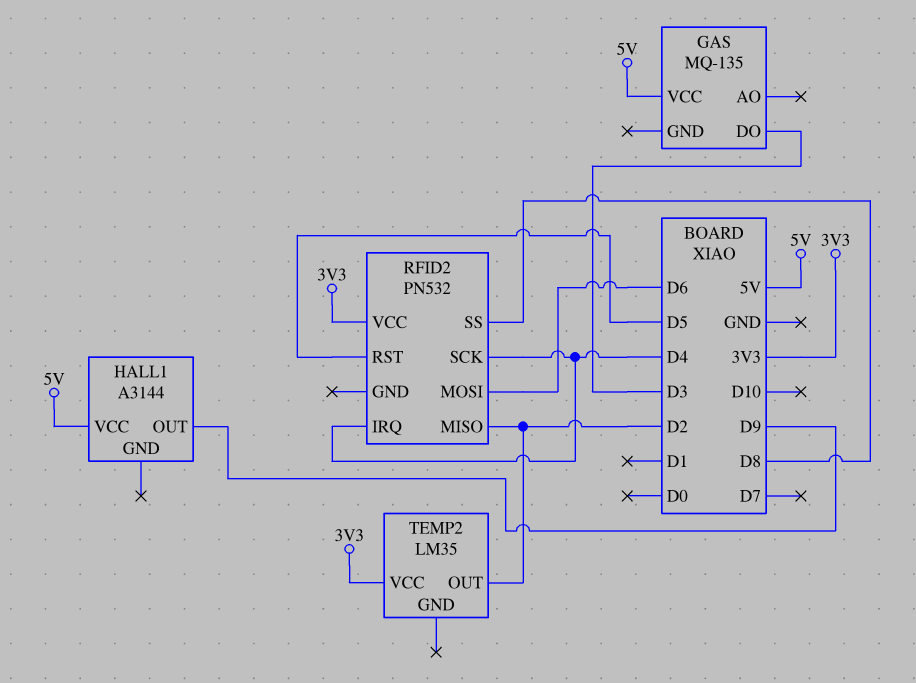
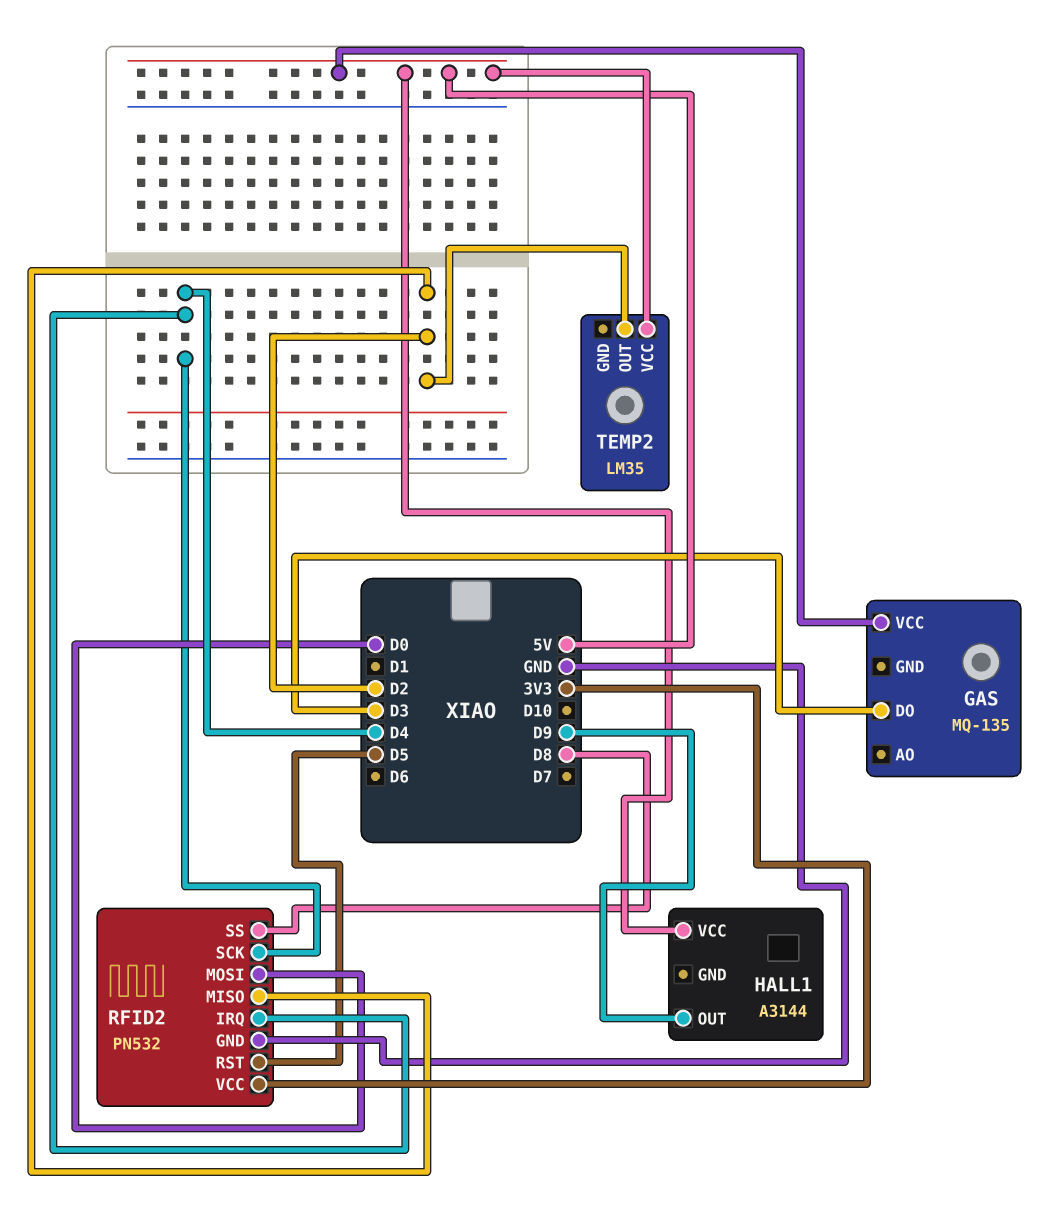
RFID2 pin GND: none -> GND
RFID2 pin MOSI: D6 -> D0
TEMP2 pin VCC: 3V3 -> 5V

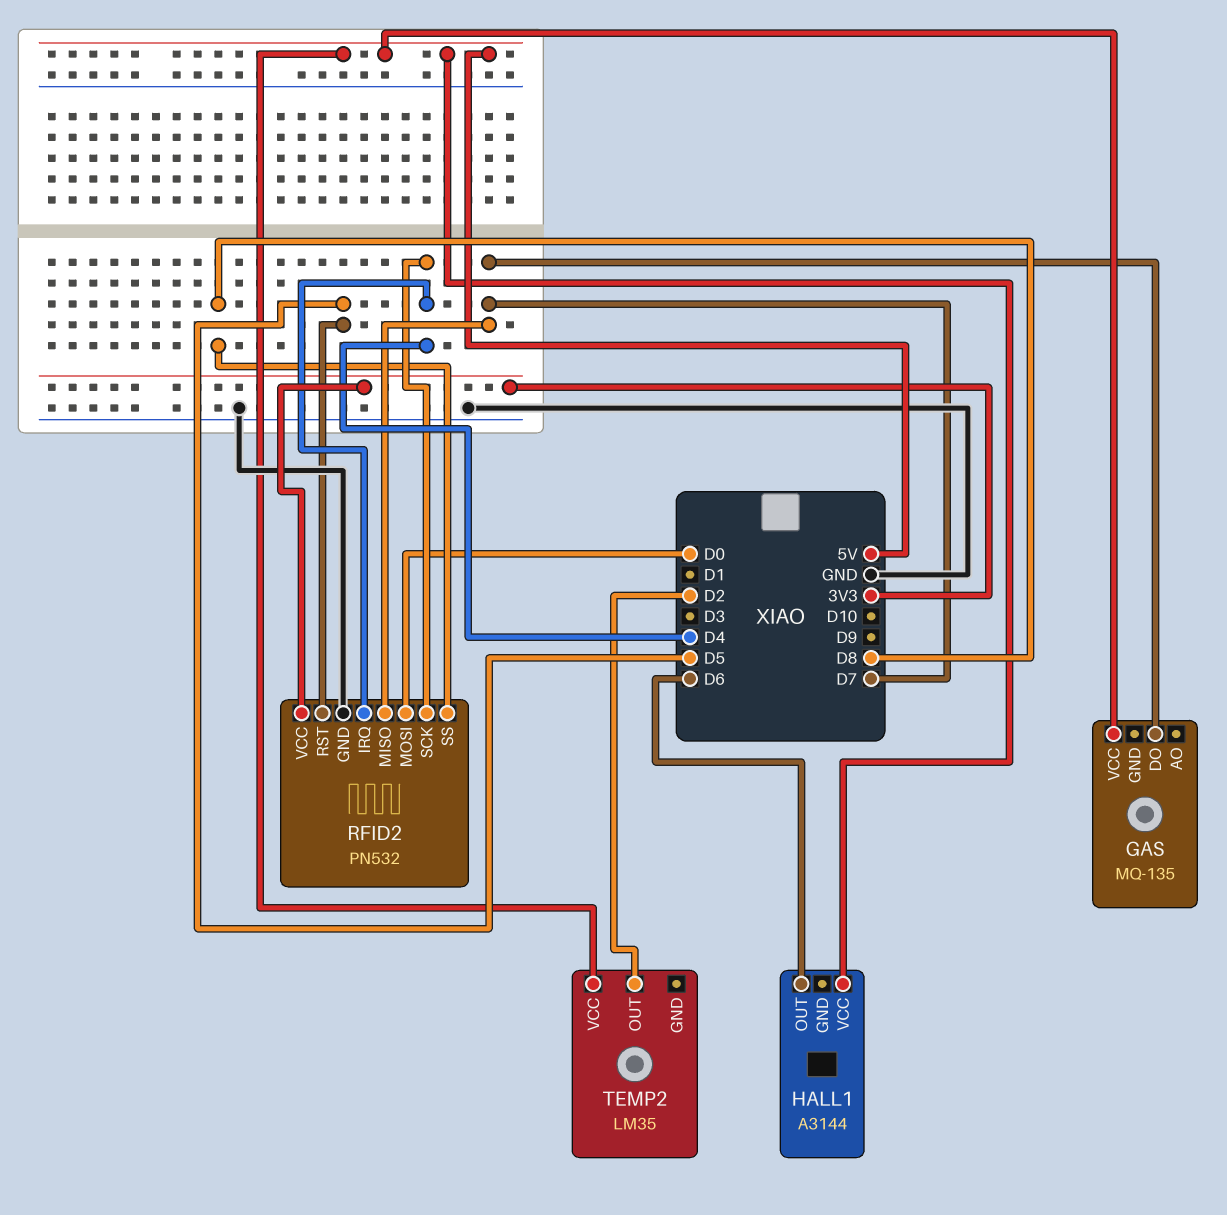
GAS pin DO: D3 -> D7
HALL1 pin OUT: D9 -> D6
RFID2 pin MISO: D2 -> D7

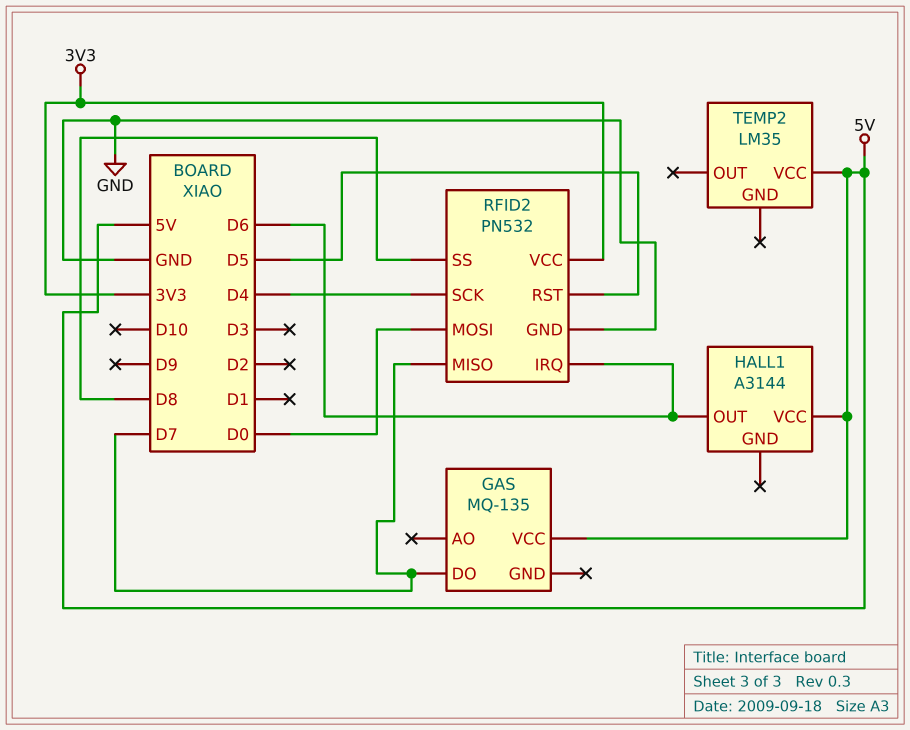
RFID2 pin IRQ: D4 -> D6
TEMP2 pin OUT: D2 -> none

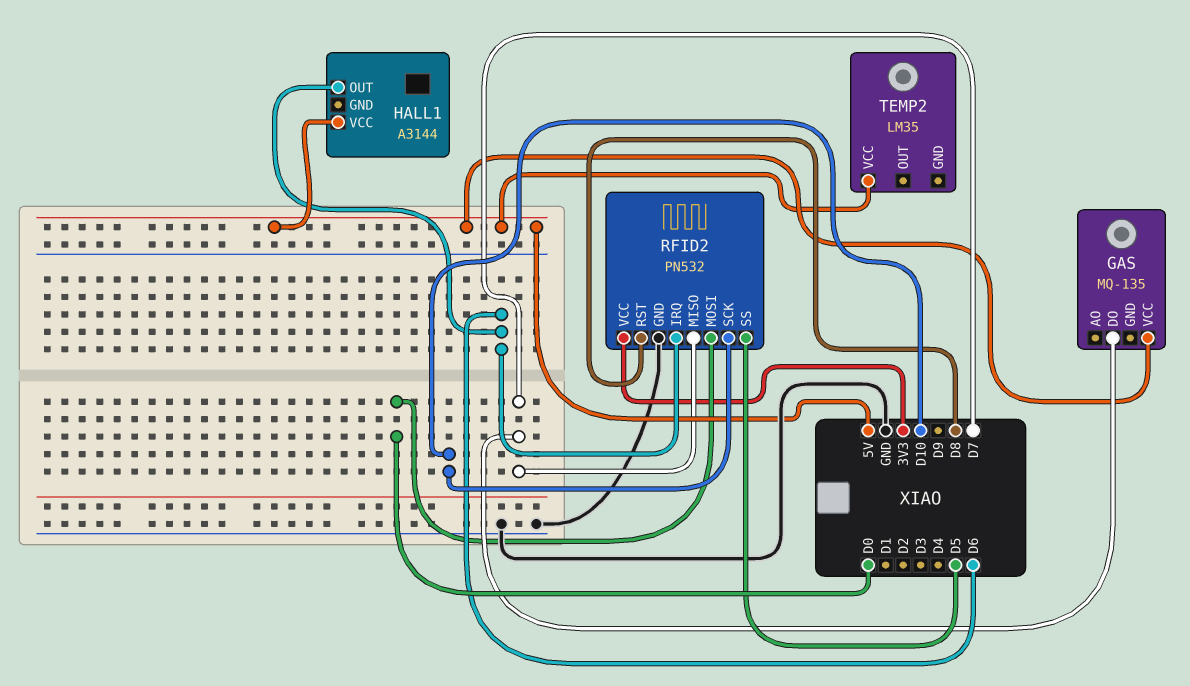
RFID2 pin RST: D5 -> D8
RFID2 pin SCK: D4 -> D10
RFID2 pin SS: D8 -> D5

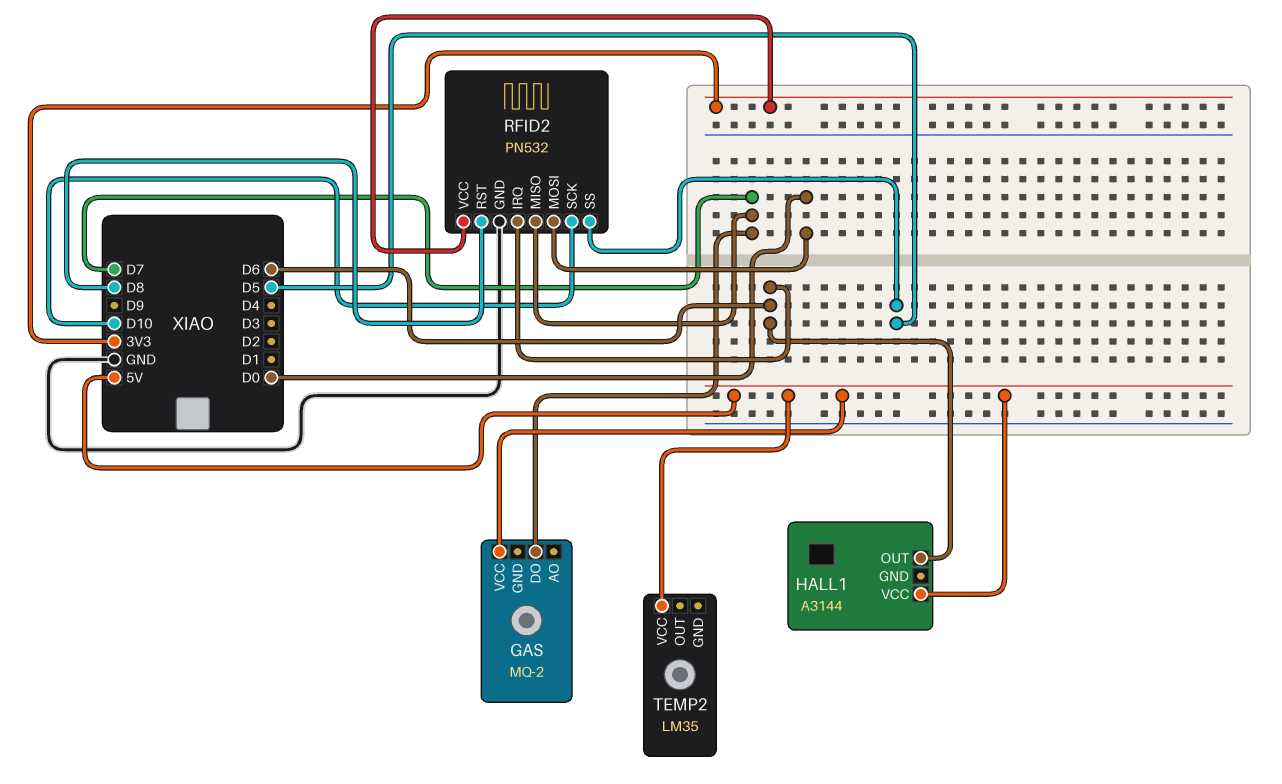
GAS: MQ-135 -> MQ-2

